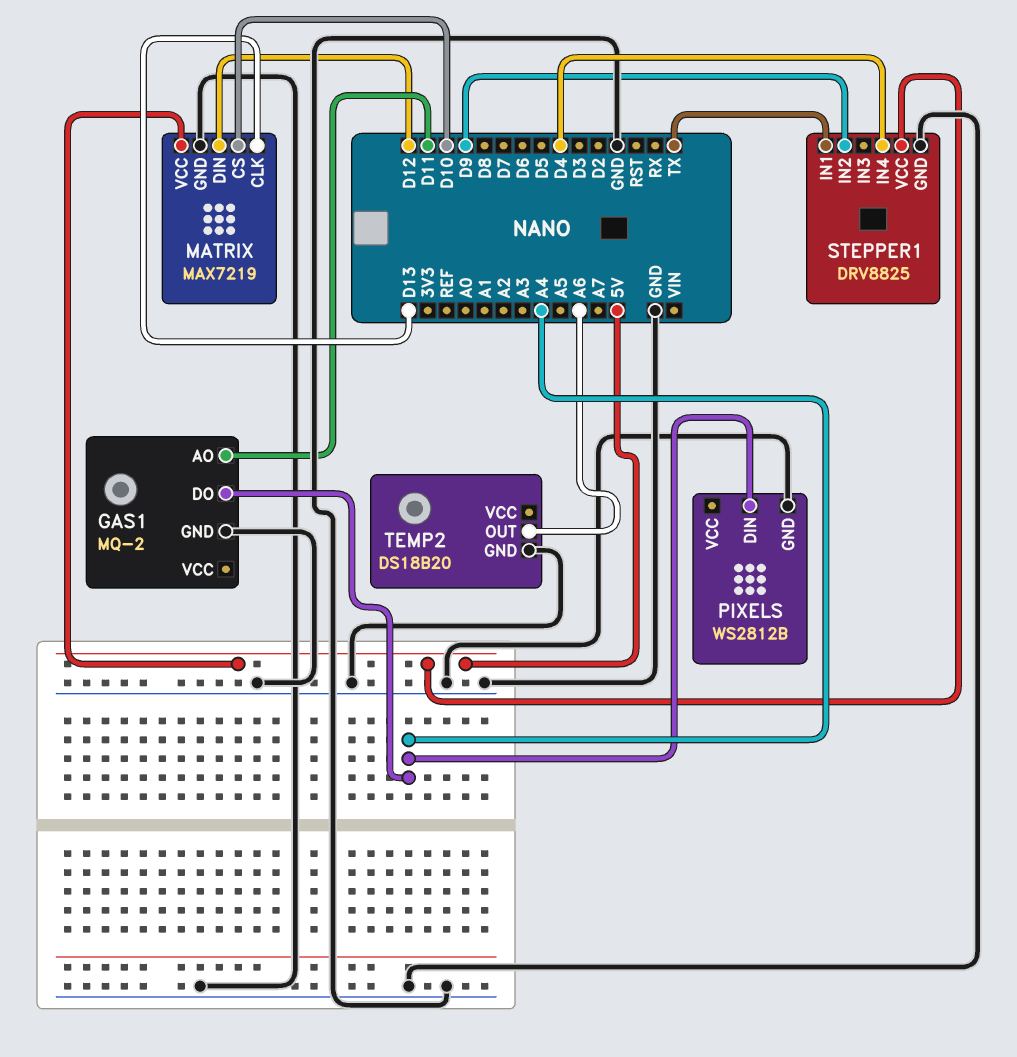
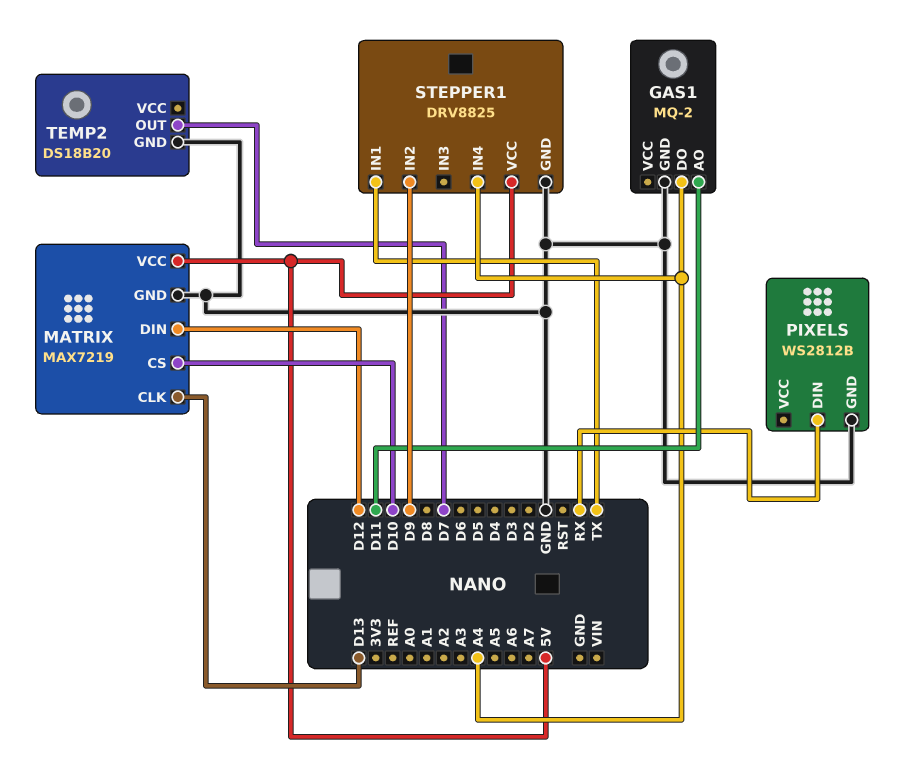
PIXELS pin DIN: A4 -> RX
STEPPER1 pin IN4: D4 -> A4
TEMP2 pin OUT: A6 -> D7

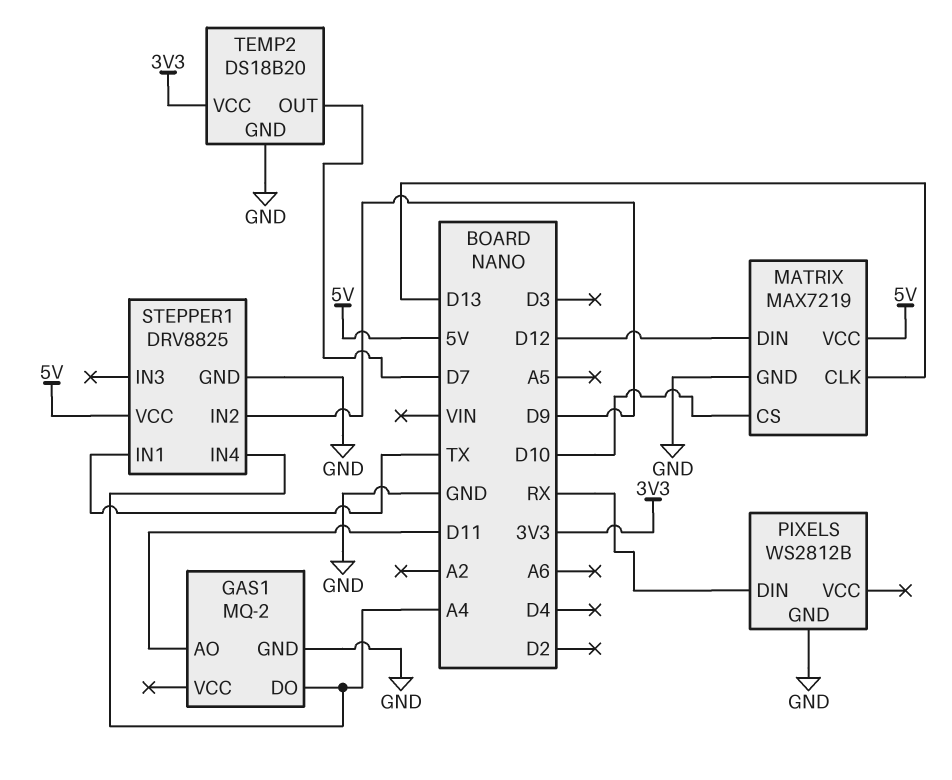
TEMP2 pin VCC: none -> 3V3

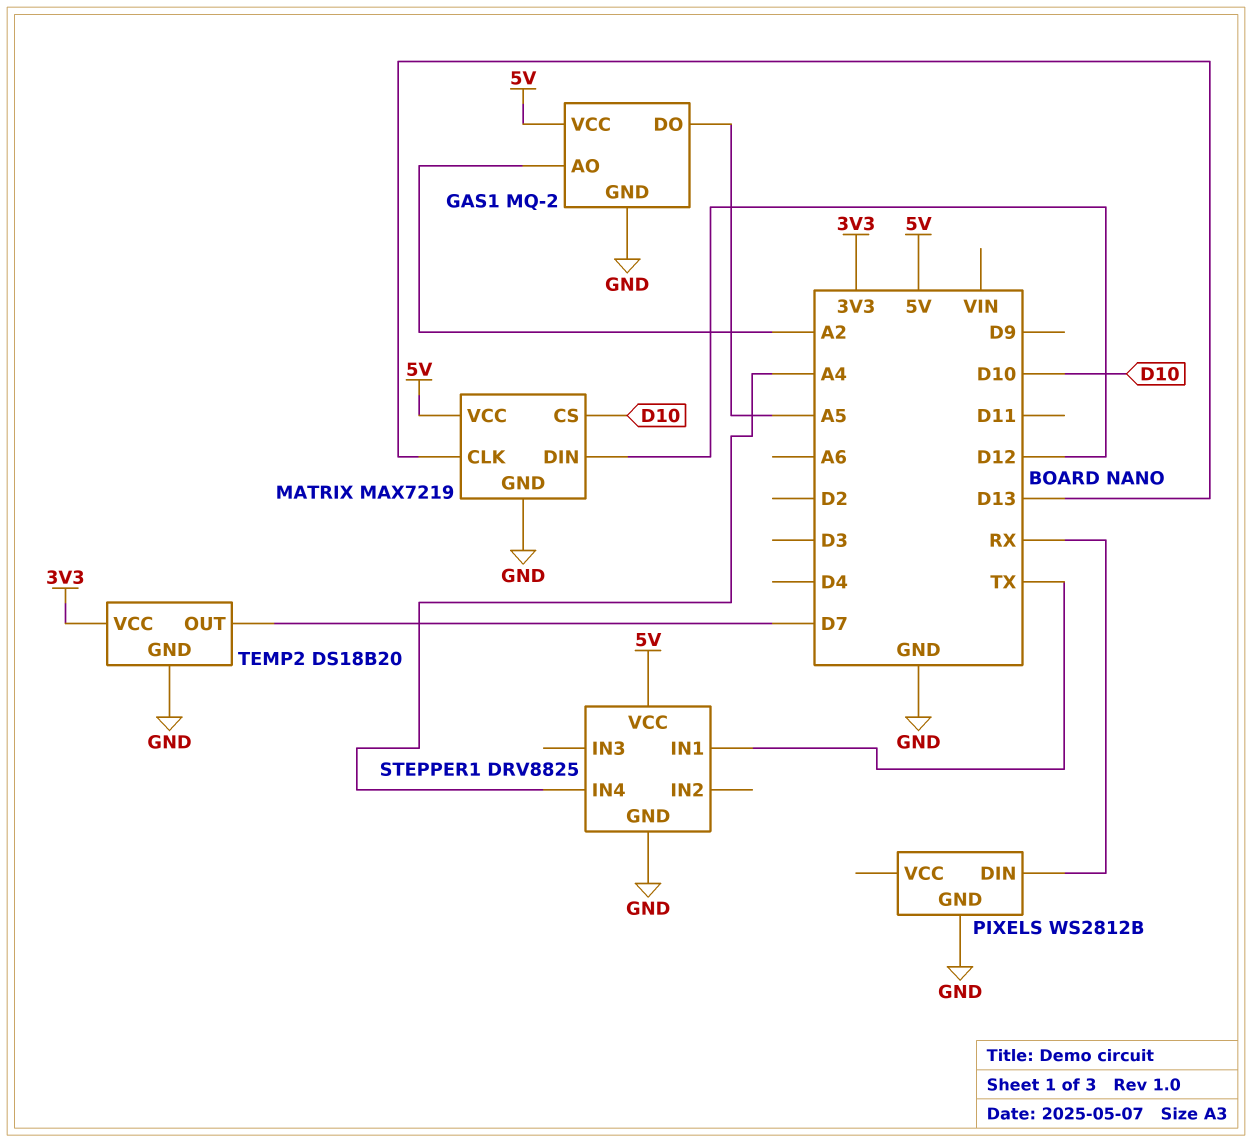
GAS1 pin AO: D11 -> A2
GAS1 pin DO: A4 -> A5
GAS1 pin VCC: none -> 5V
STEPPER1 pin IN2: D9 -> none

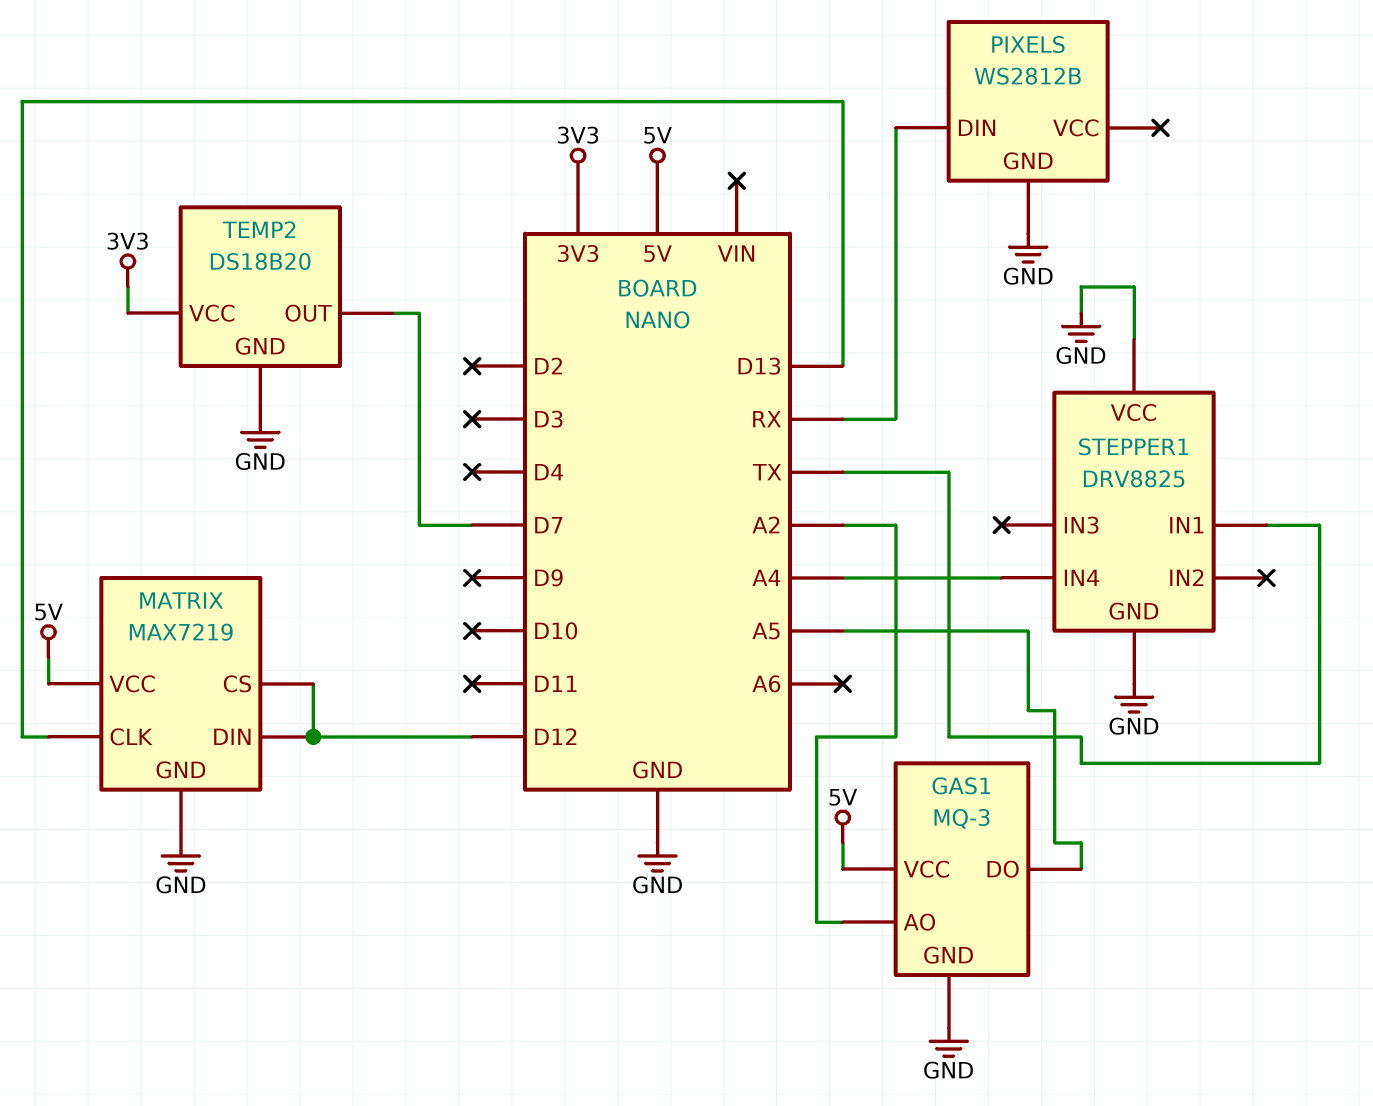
GAS1: MQ-2 -> MQ-3
MATRIX pin CS: D10 -> D12
STEPPER1 pin VCC: 5V -> GND

